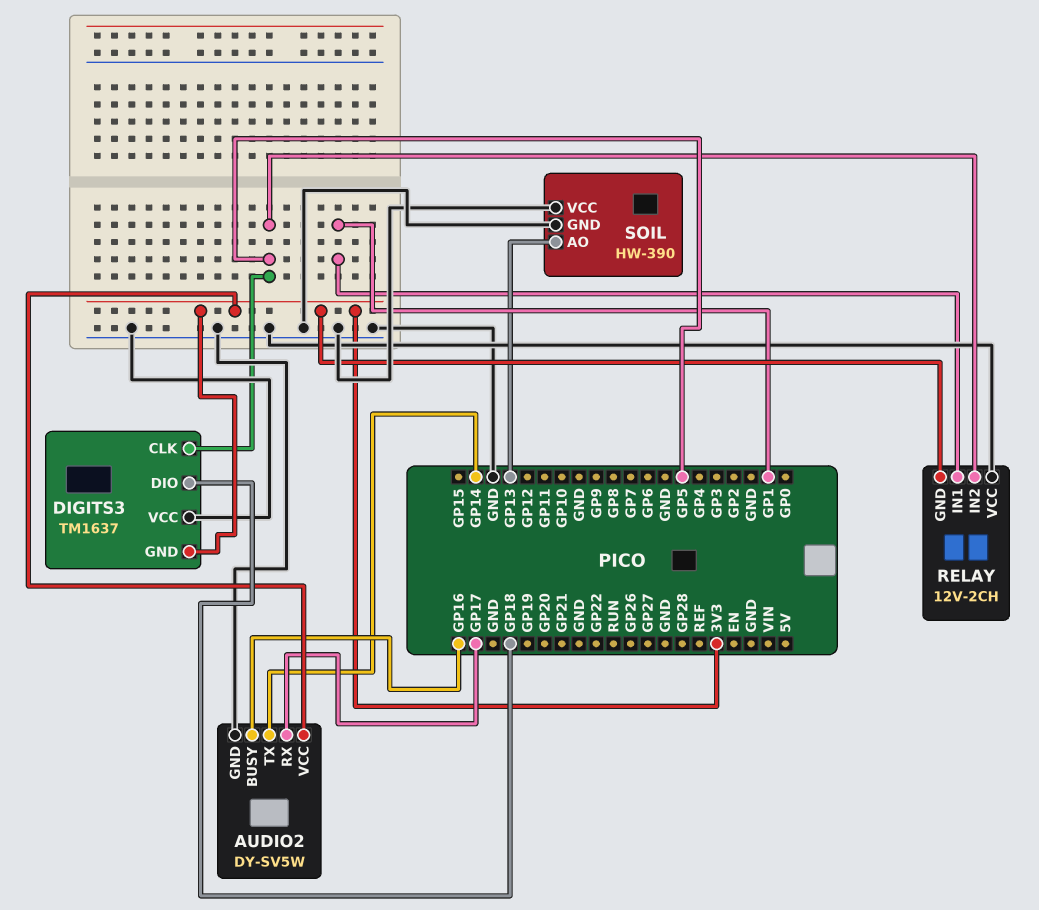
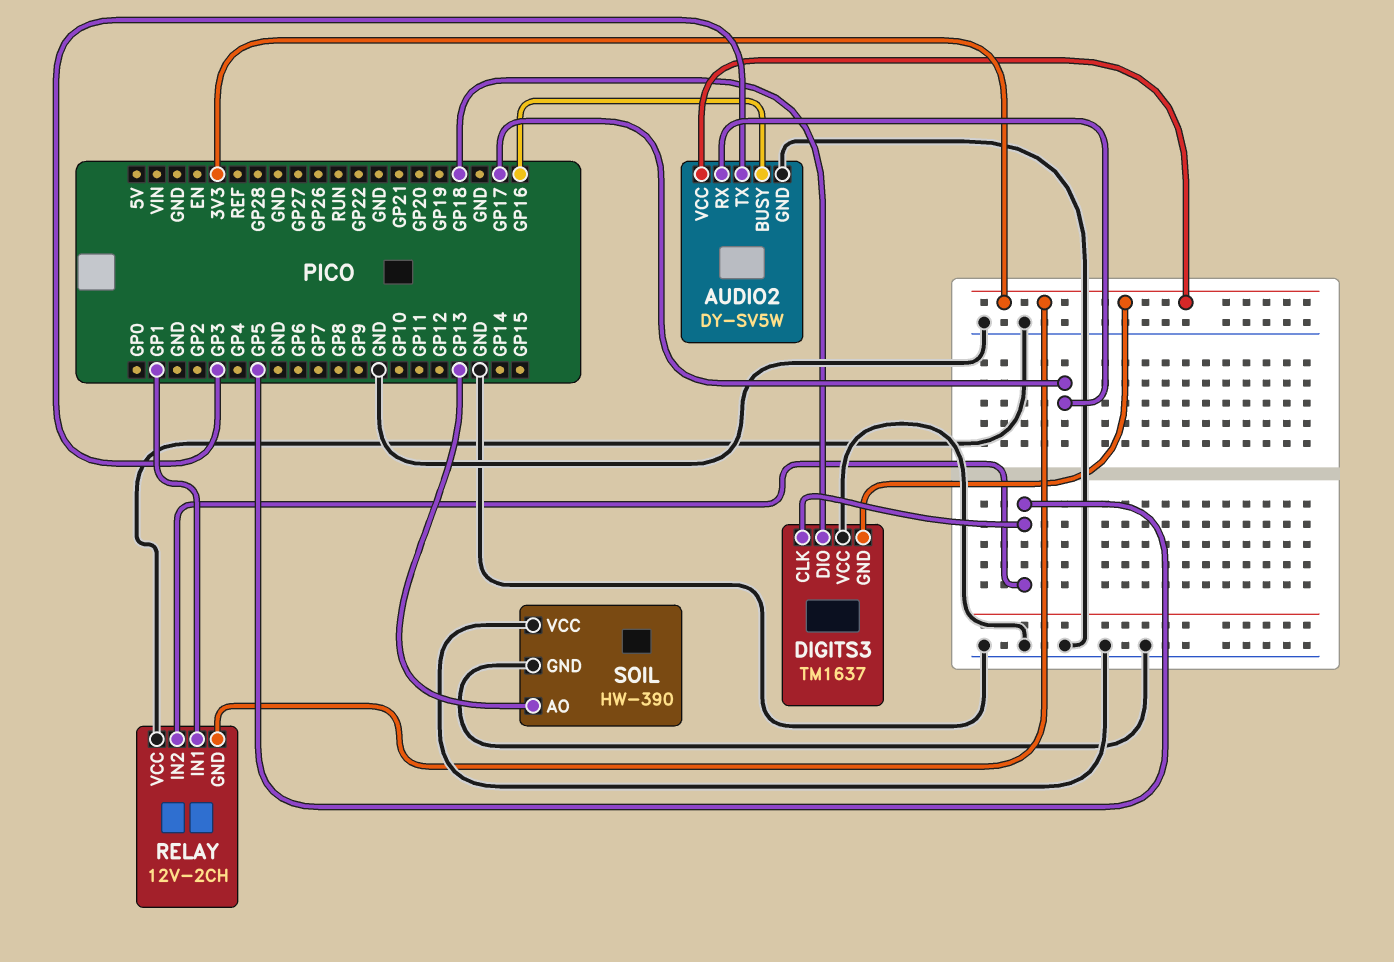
AUDIO2 pin TX: GP14 -> GP3

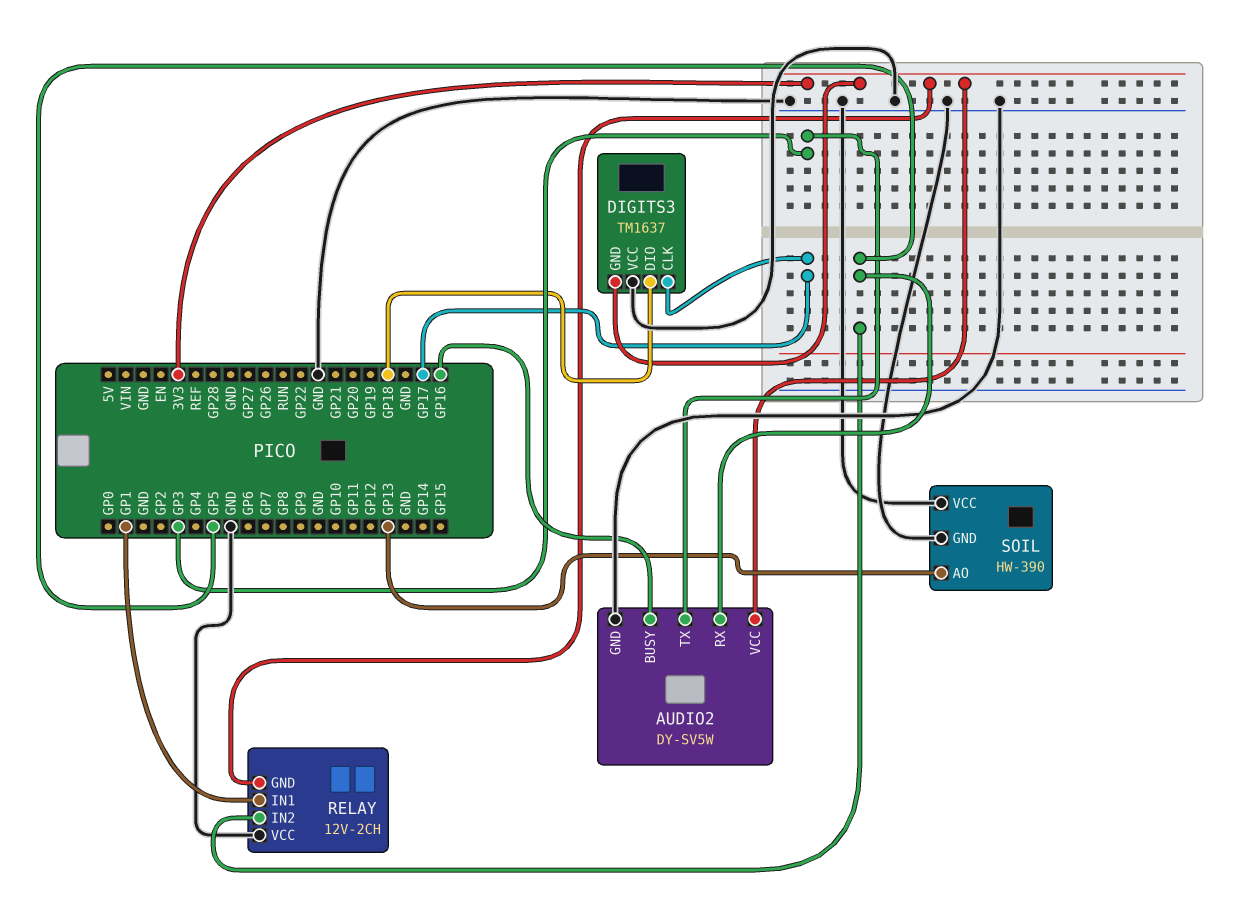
AUDIO2 pin RX: GP17 -> GP5
DIGITS3 pin CLK: GP5 -> GP17

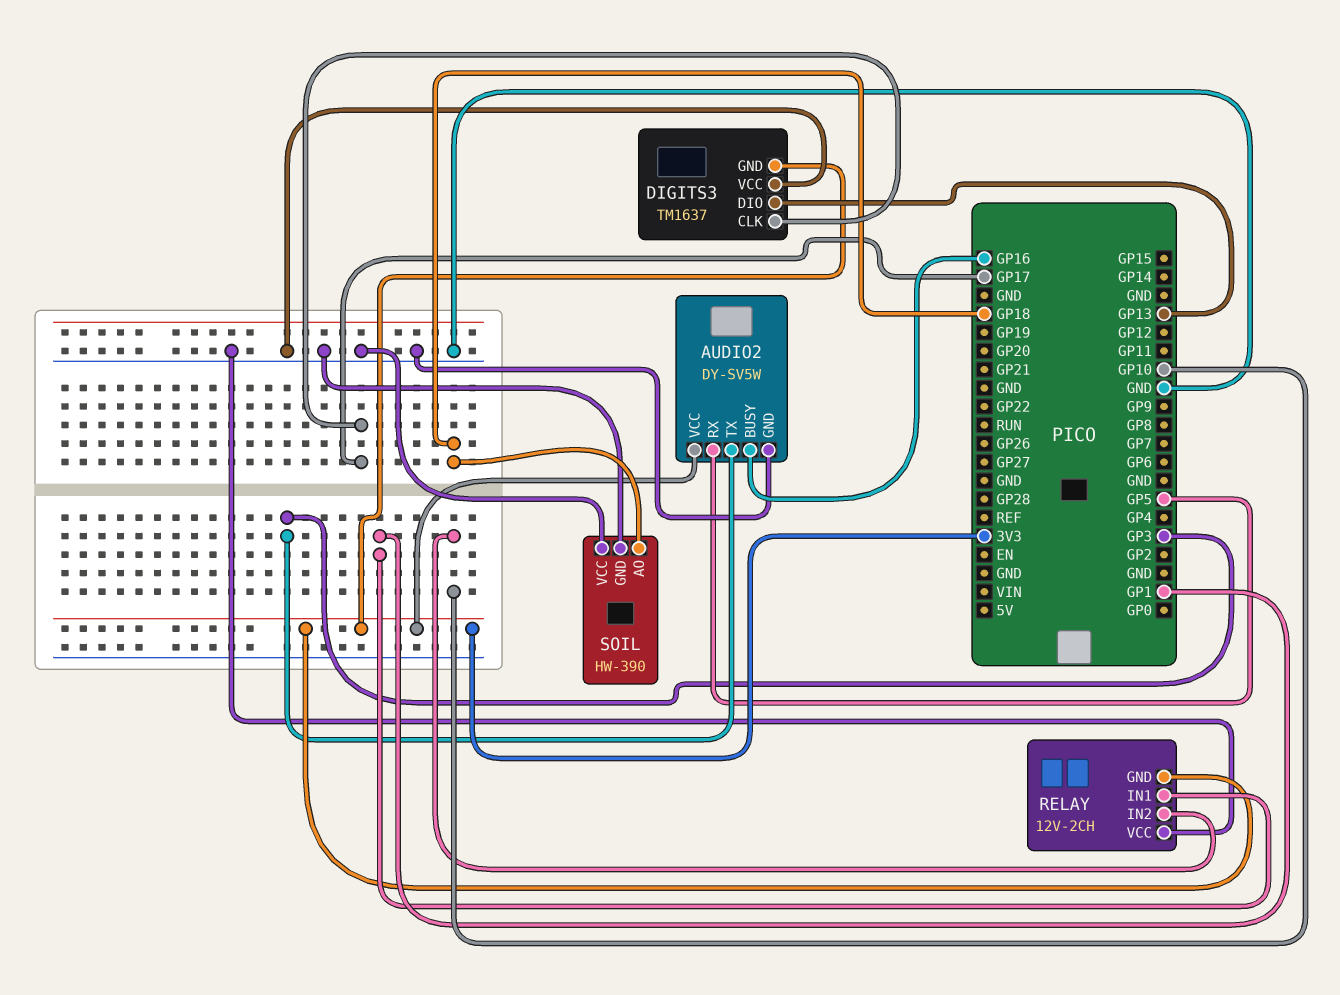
DIGITS3 pin DIO: GP18 -> GP13
RELAY pin IN2: GP5 -> GP10
SOIL pin AO: GP13 -> GP18

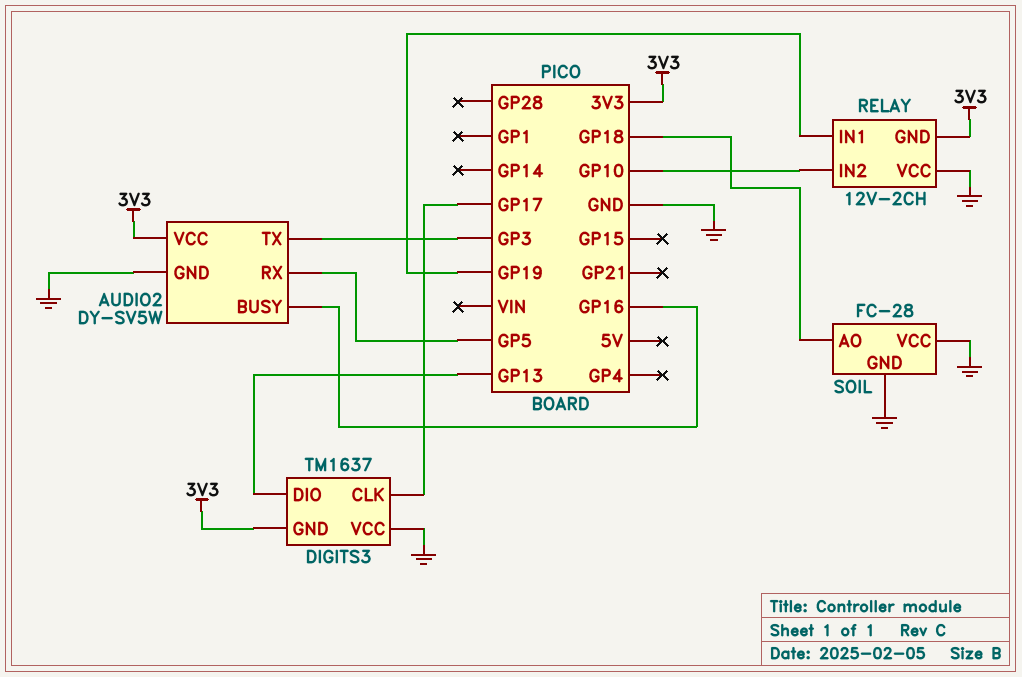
RELAY pin IN1: GP1 -> GP19
SOIL: HW-390 -> FC-28

